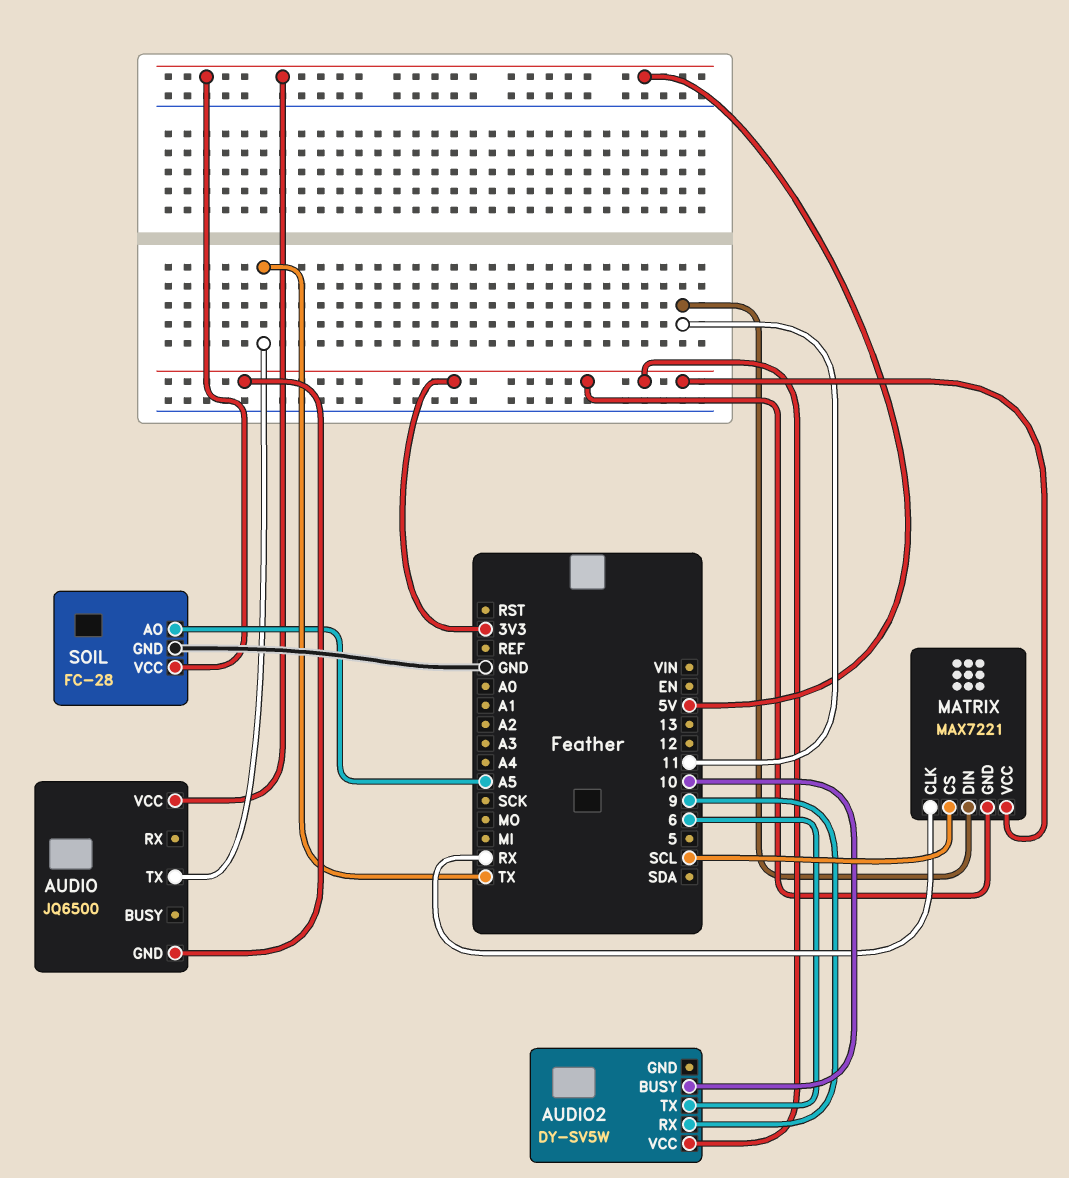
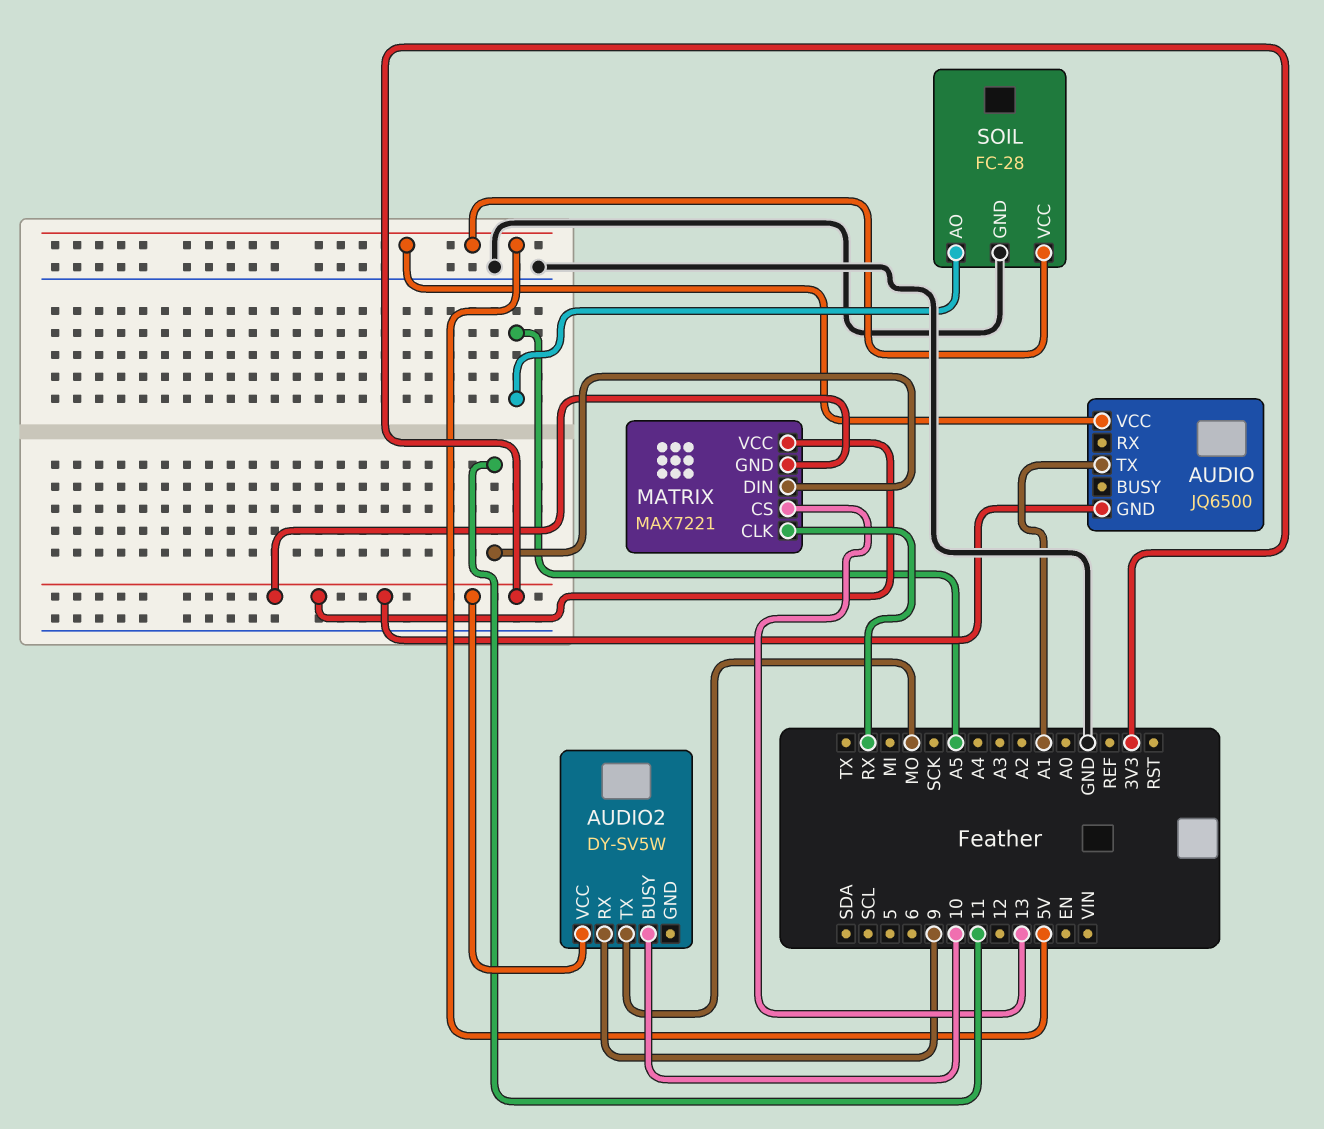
AUDIO pin TX: TX -> A1
AUDIO2 pin TX: 6 -> MO
MATRIX pin CS: SCL -> 13

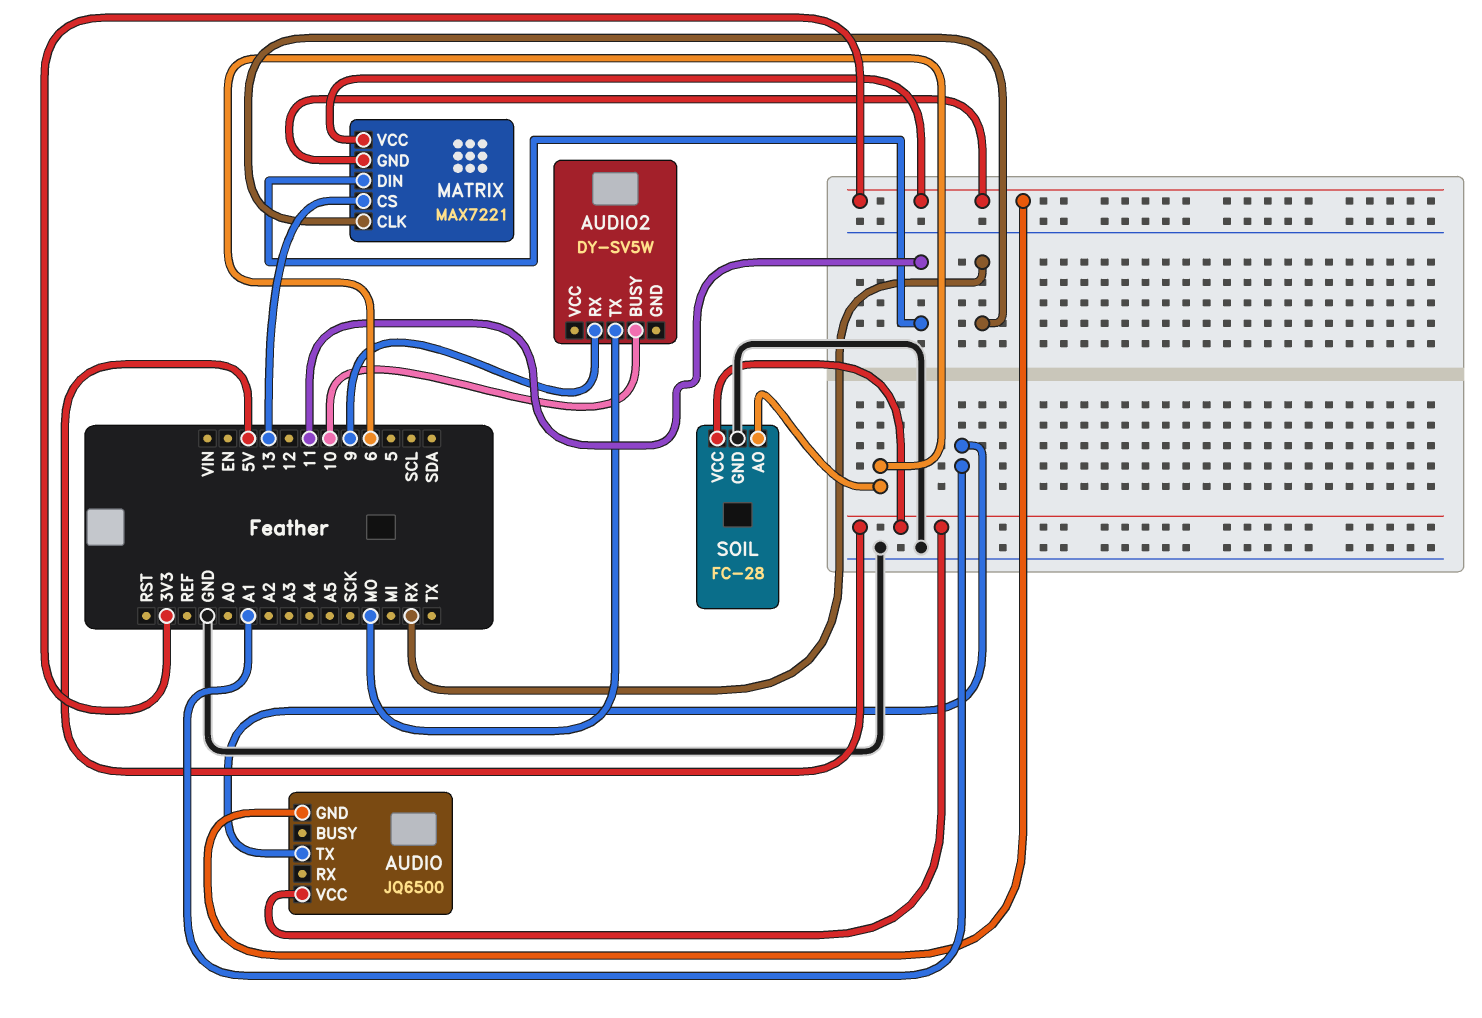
AUDIO2 pin VCC: 3V3 -> none
SOIL pin AO: A5 -> 6

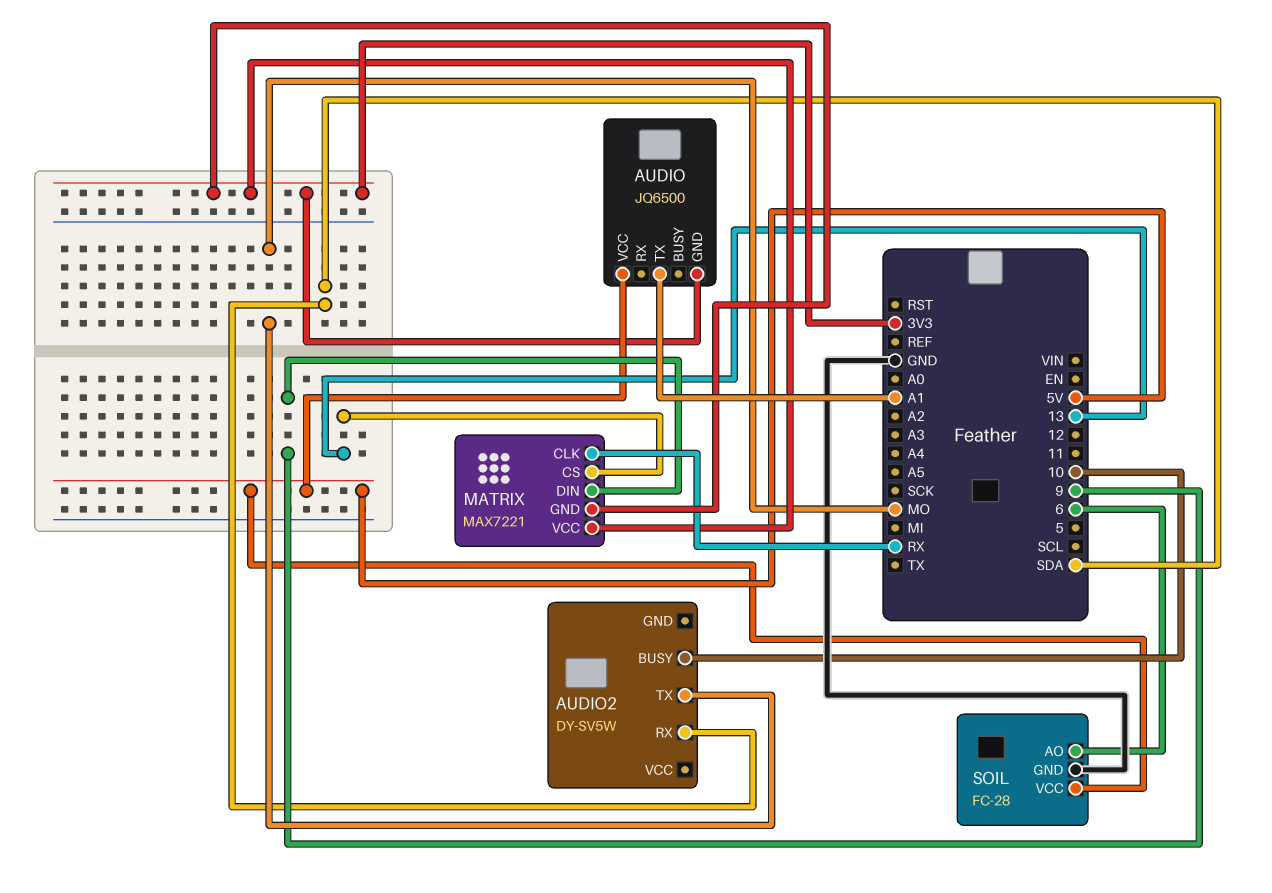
AUDIO2 pin RX: 9 -> SDA
MATRIX pin DIN: 11 -> 9

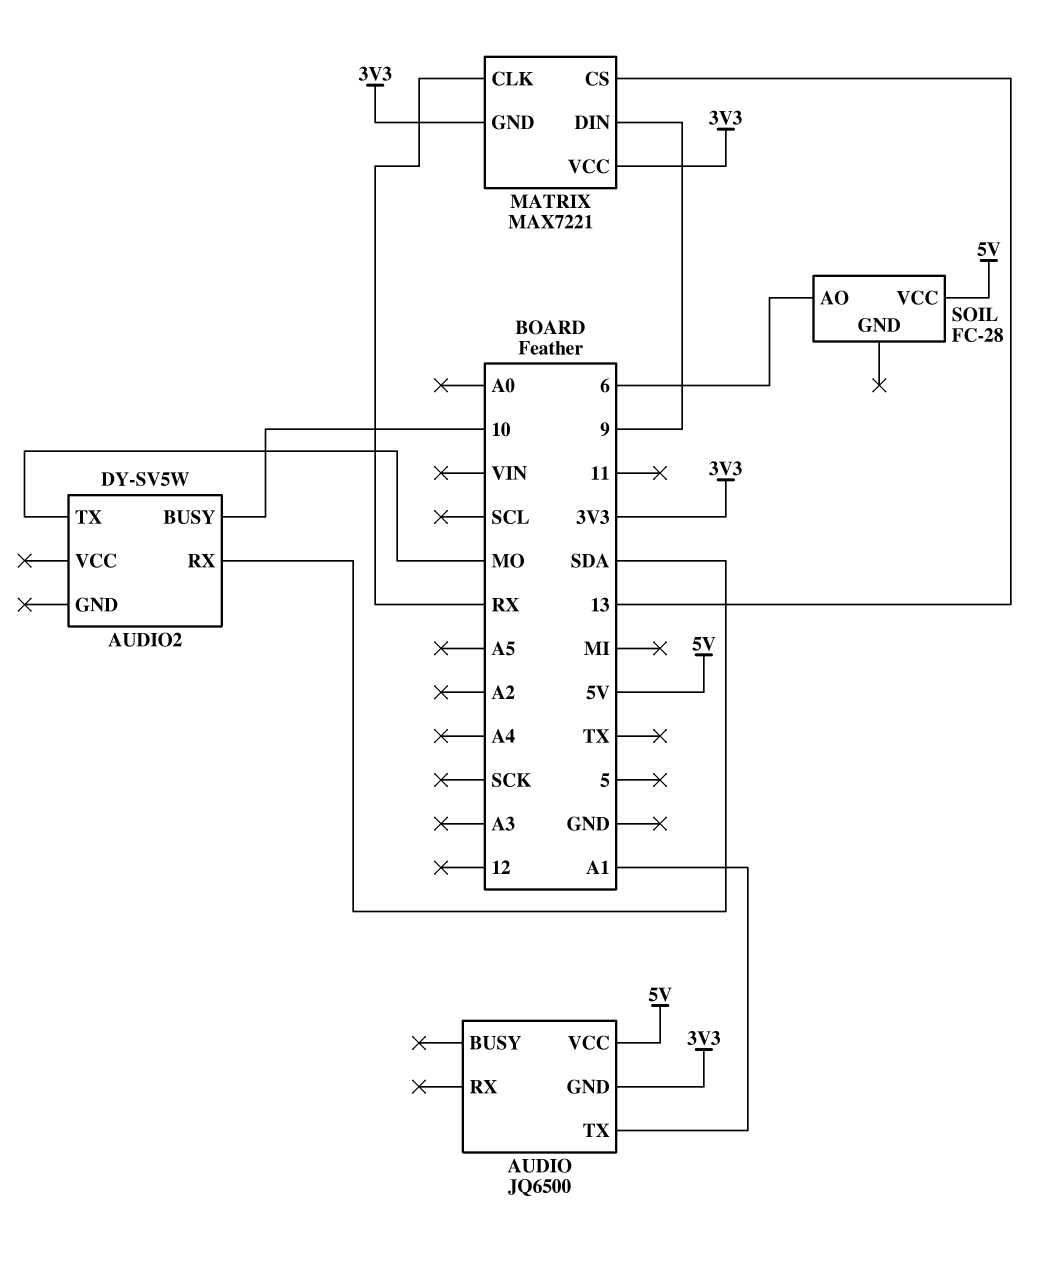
SOIL pin GND: GND -> none

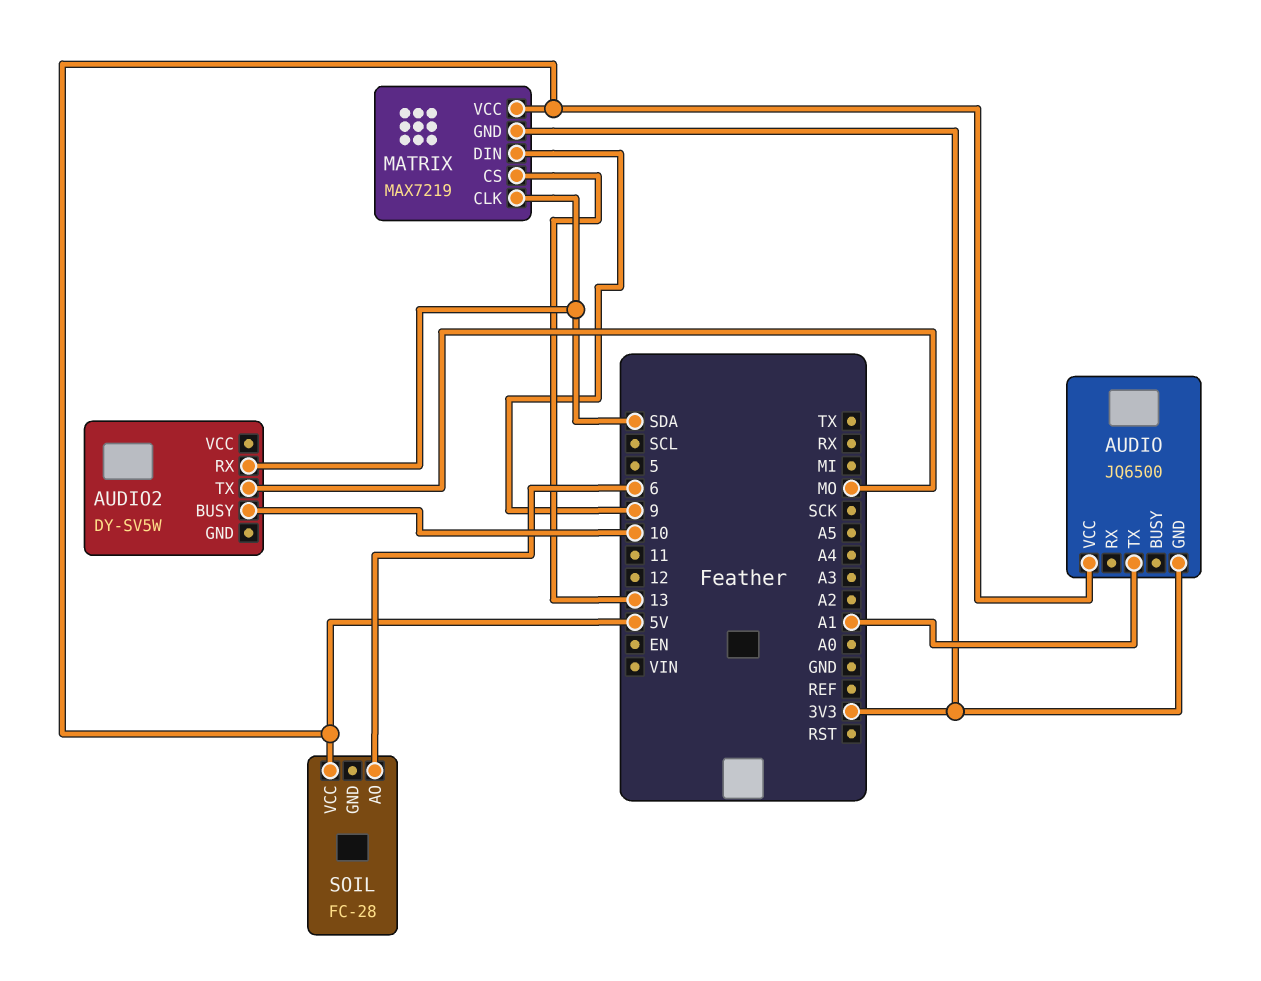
MATRIX: MAX7221 -> MAX7219
MATRIX pin CLK: RX -> SDA
MATRIX pin VCC: 3V3 -> 5V

